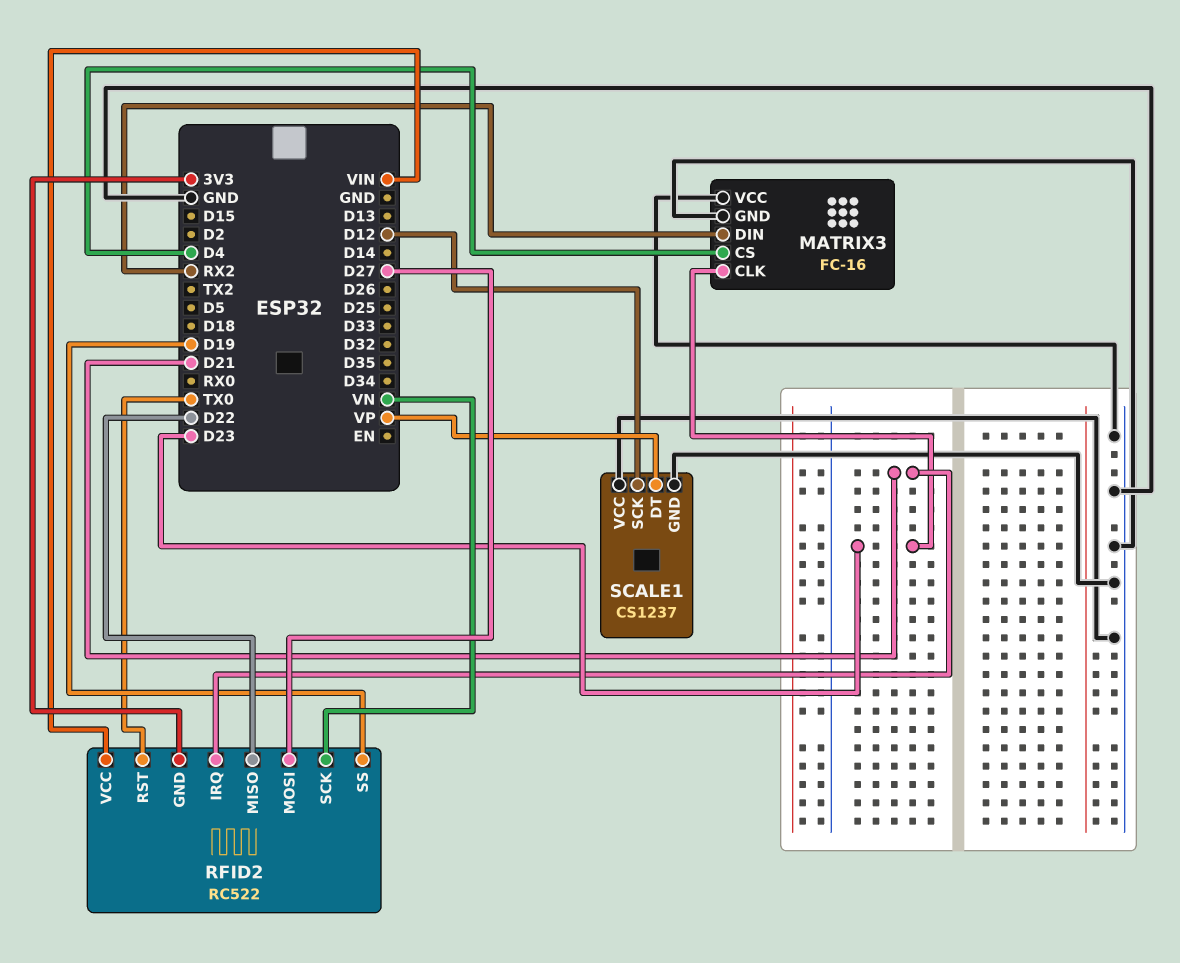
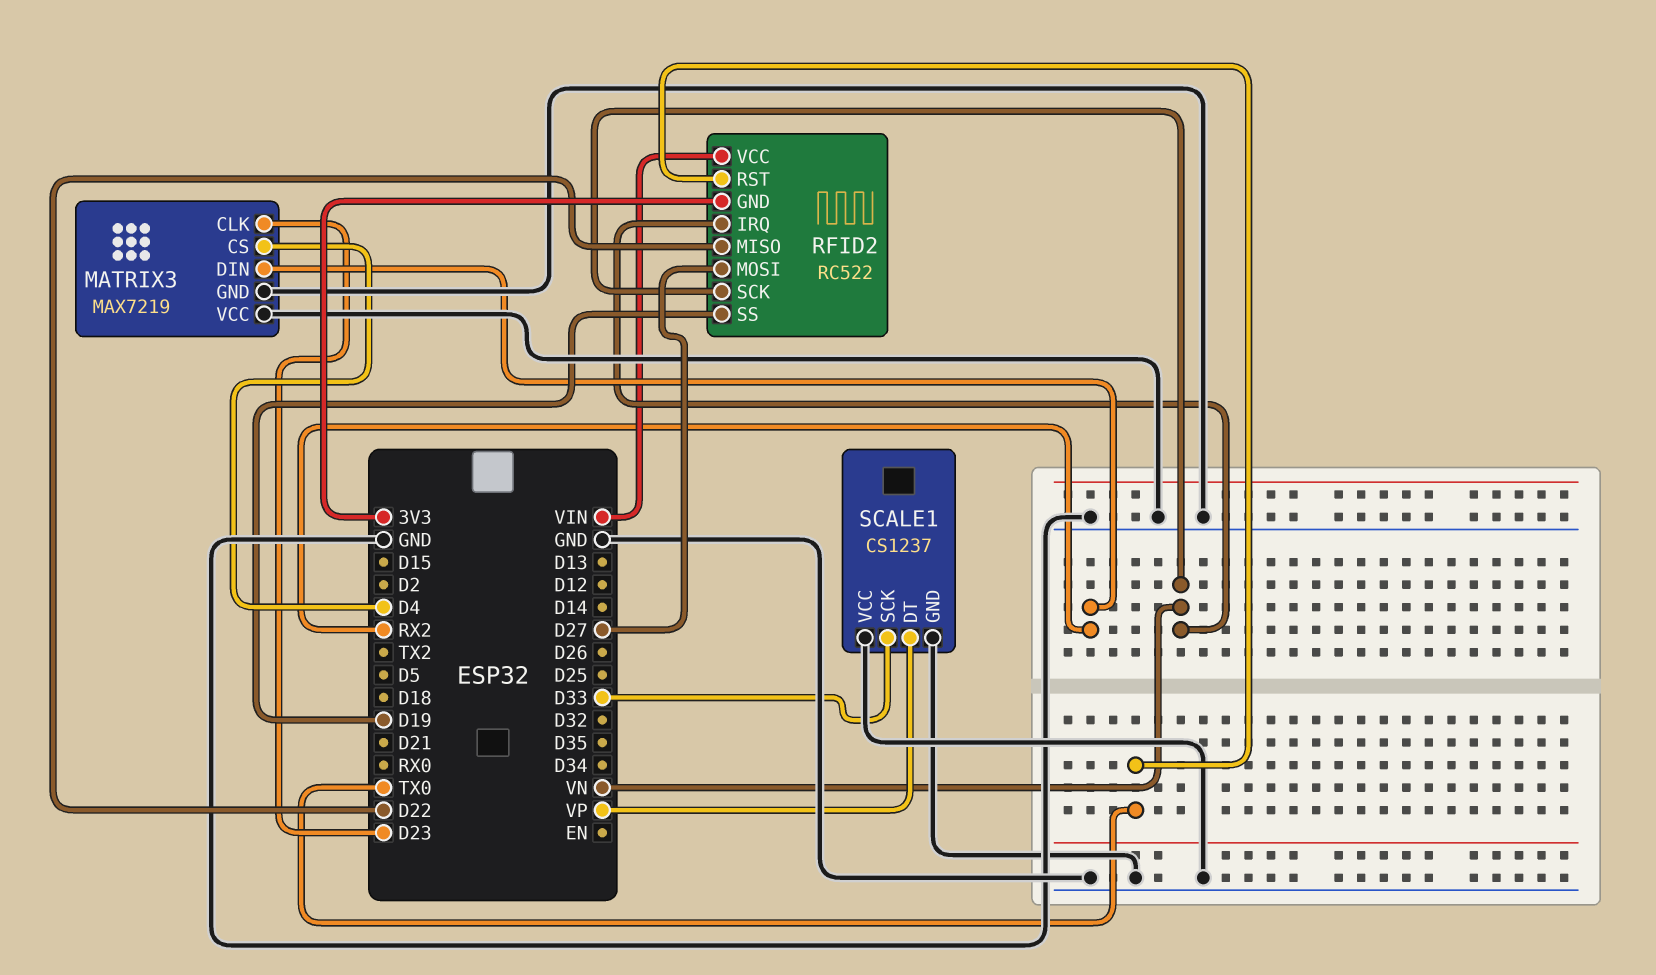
MATRIX3: FC-16 -> MAX7219
RFID2 pin IRQ: D21 -> VN
SCALE1 pin SCK: D12 -> D33

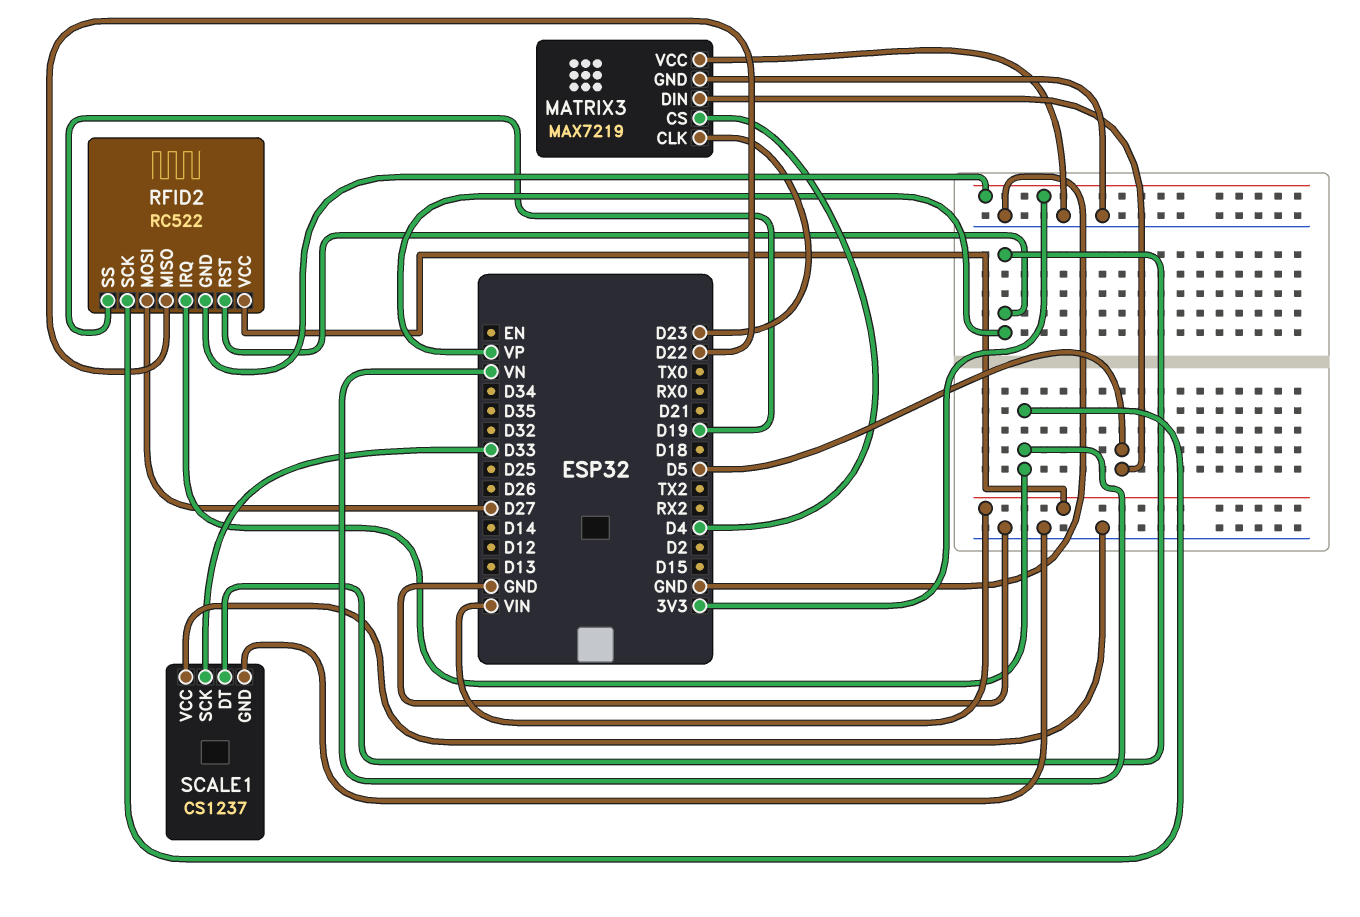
MATRIX3 pin DIN: RX2 -> D5
RFID2 pin RST: TX0 -> VP

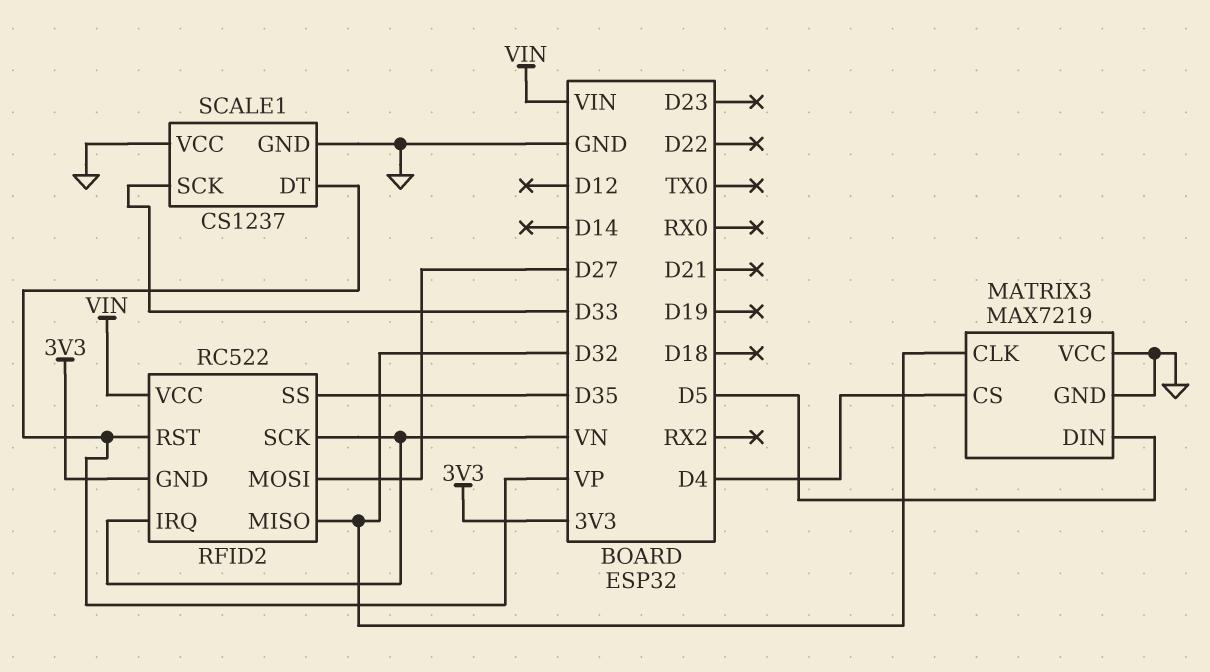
MATRIX3 pin CLK: D23 -> D32
RFID2 pin MISO: D22 -> D32
RFID2 pin SS: D19 -> D35

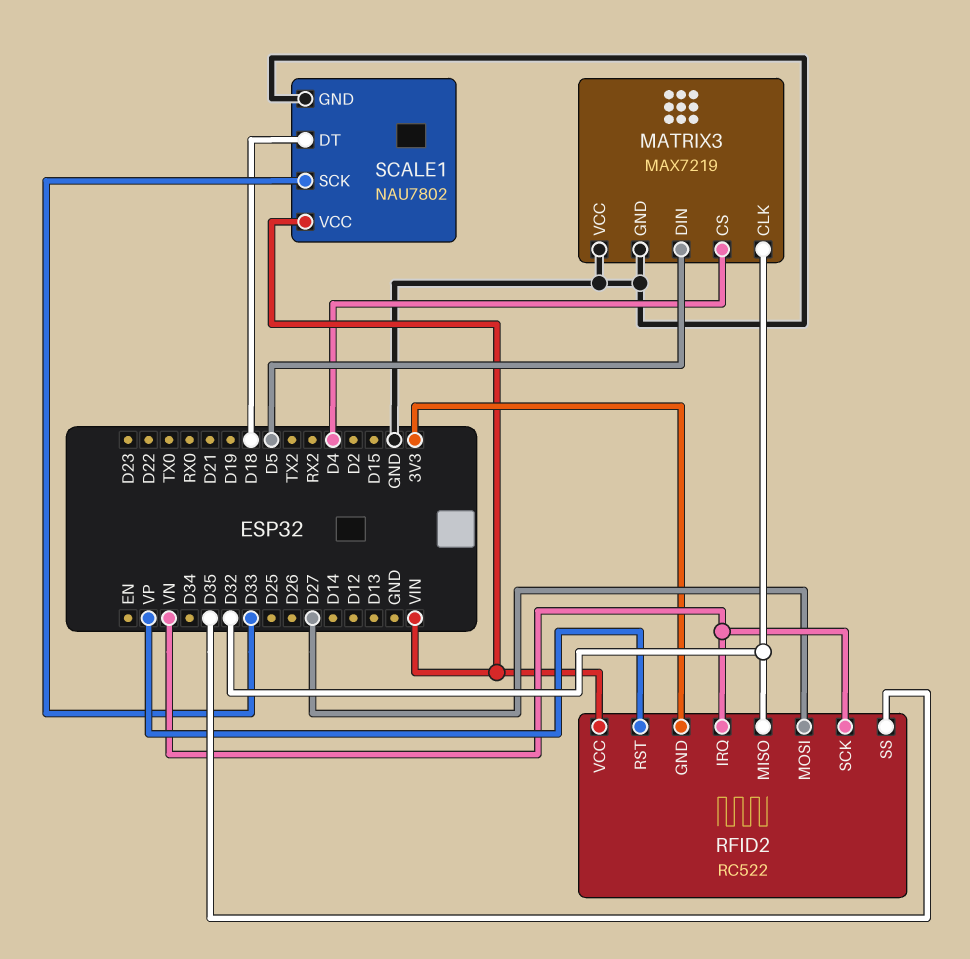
SCALE1: CS1237 -> NAU7802
SCALE1 pin DT: VP -> D18
SCALE1 pin VCC: GND -> VIN

